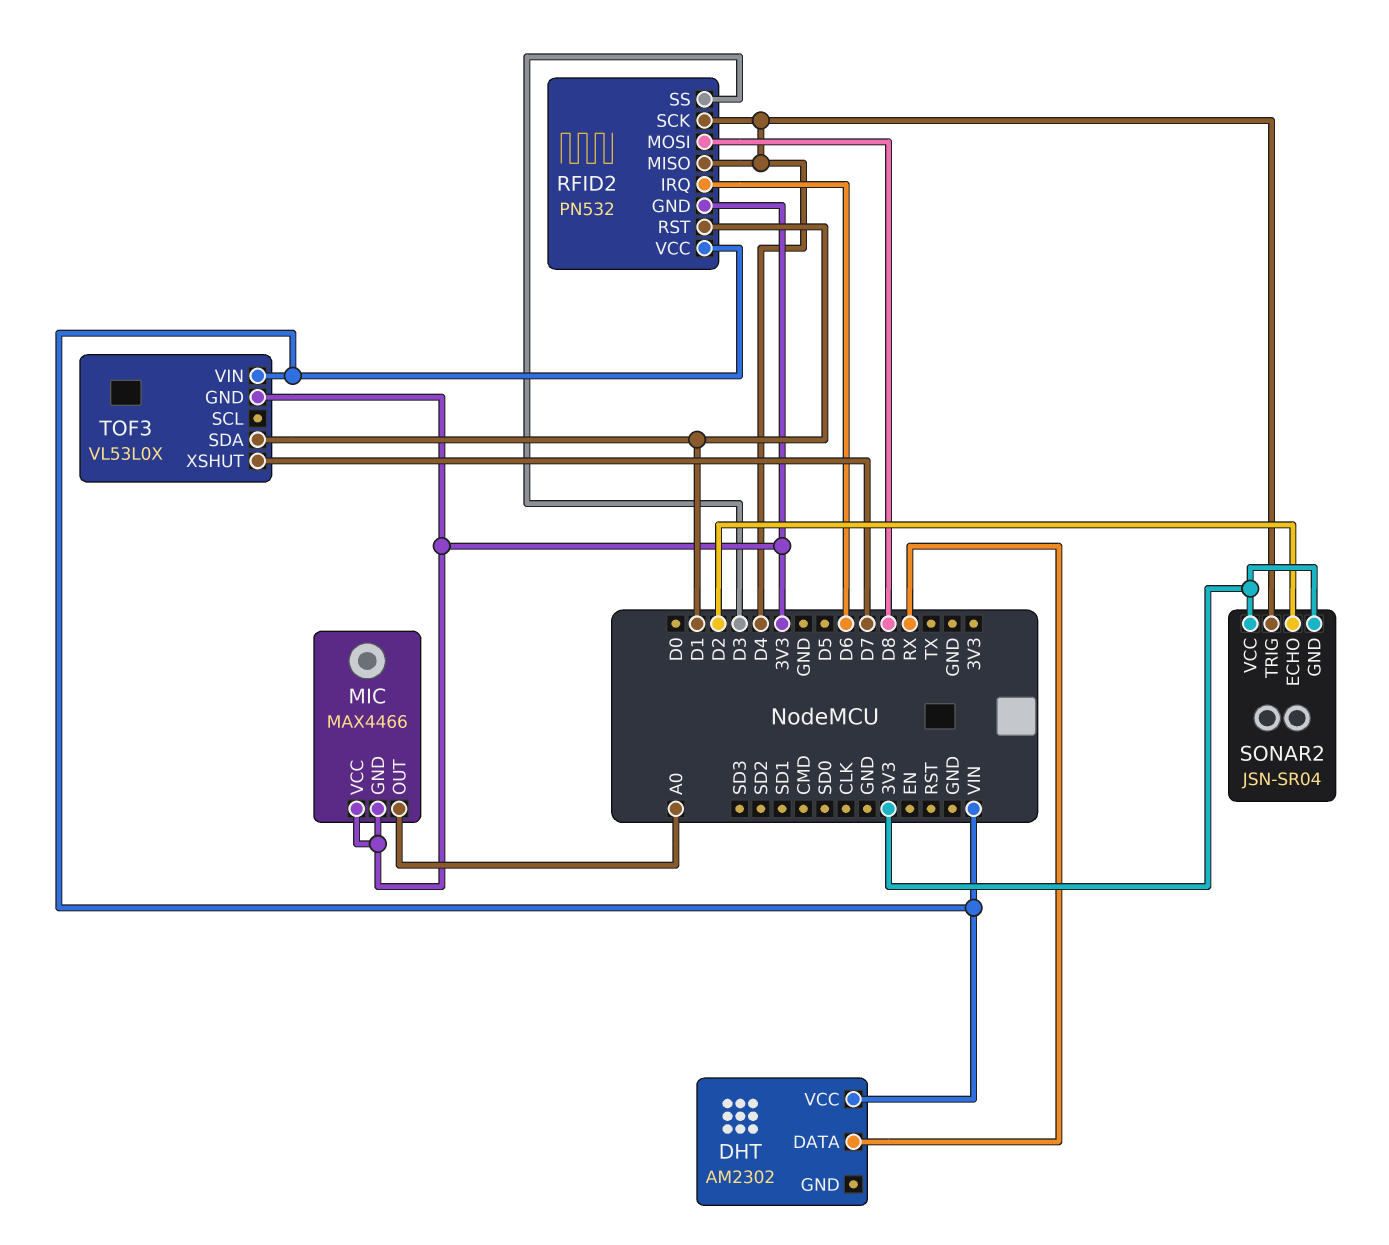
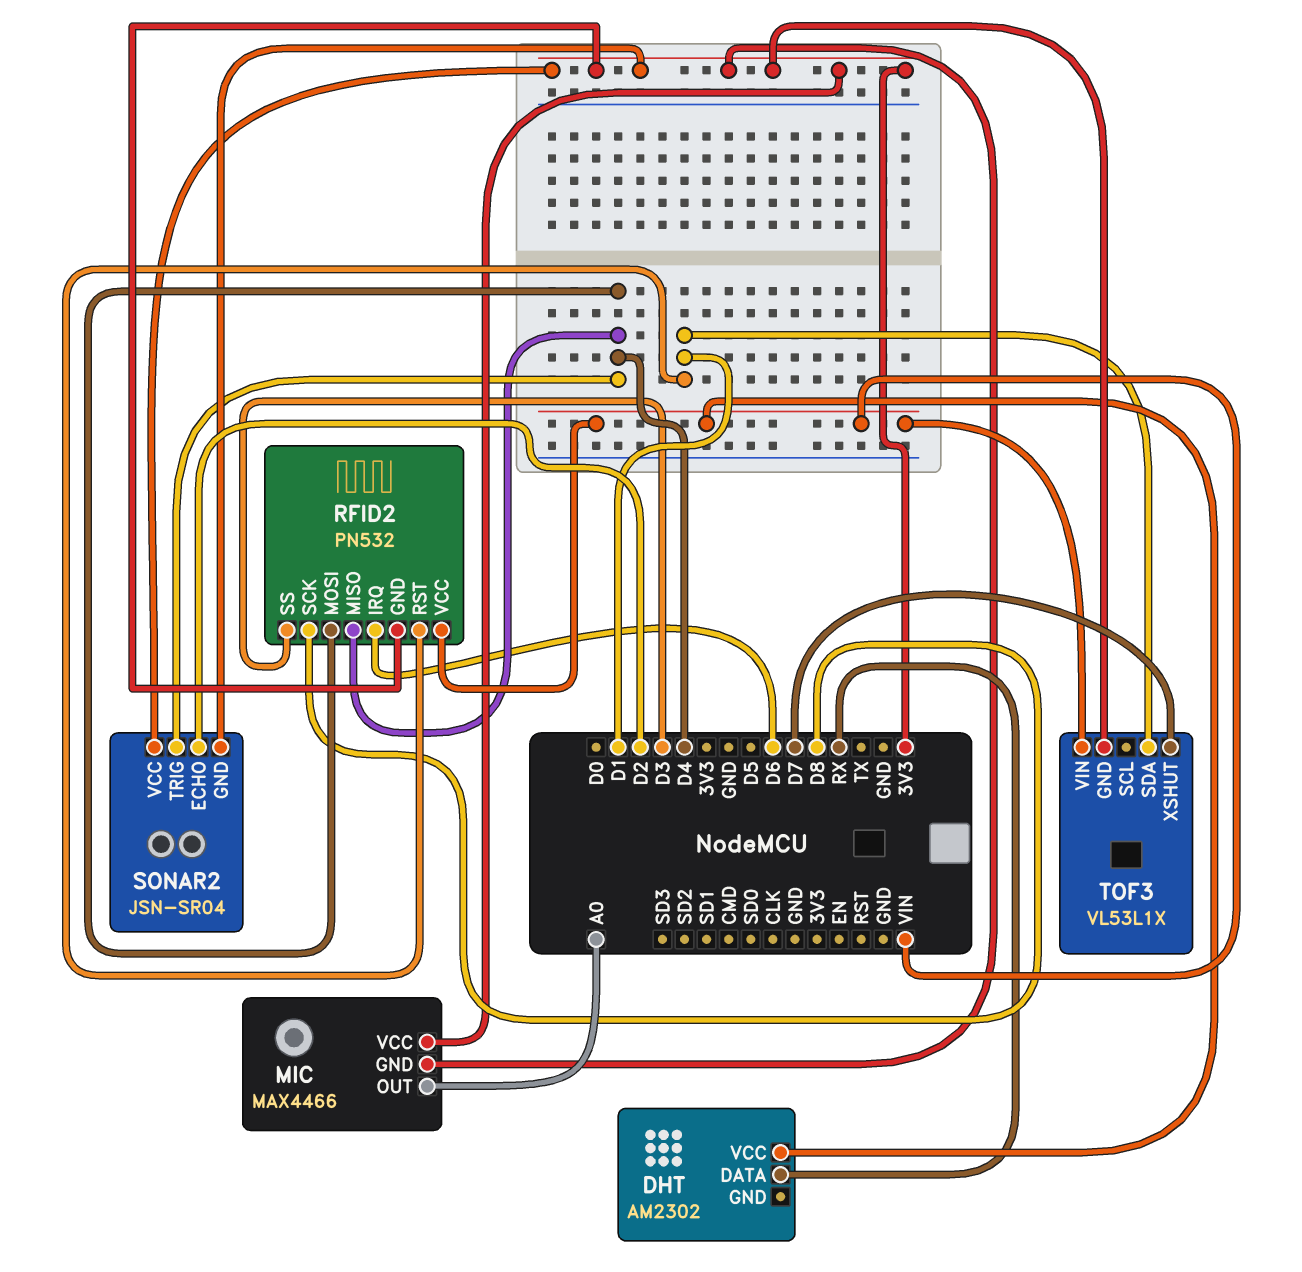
RFID2 pin MOSI: D8 -> D4
RFID2 pin SCK: D4 -> D8
TOF3: VL53L0X -> VL53L1X

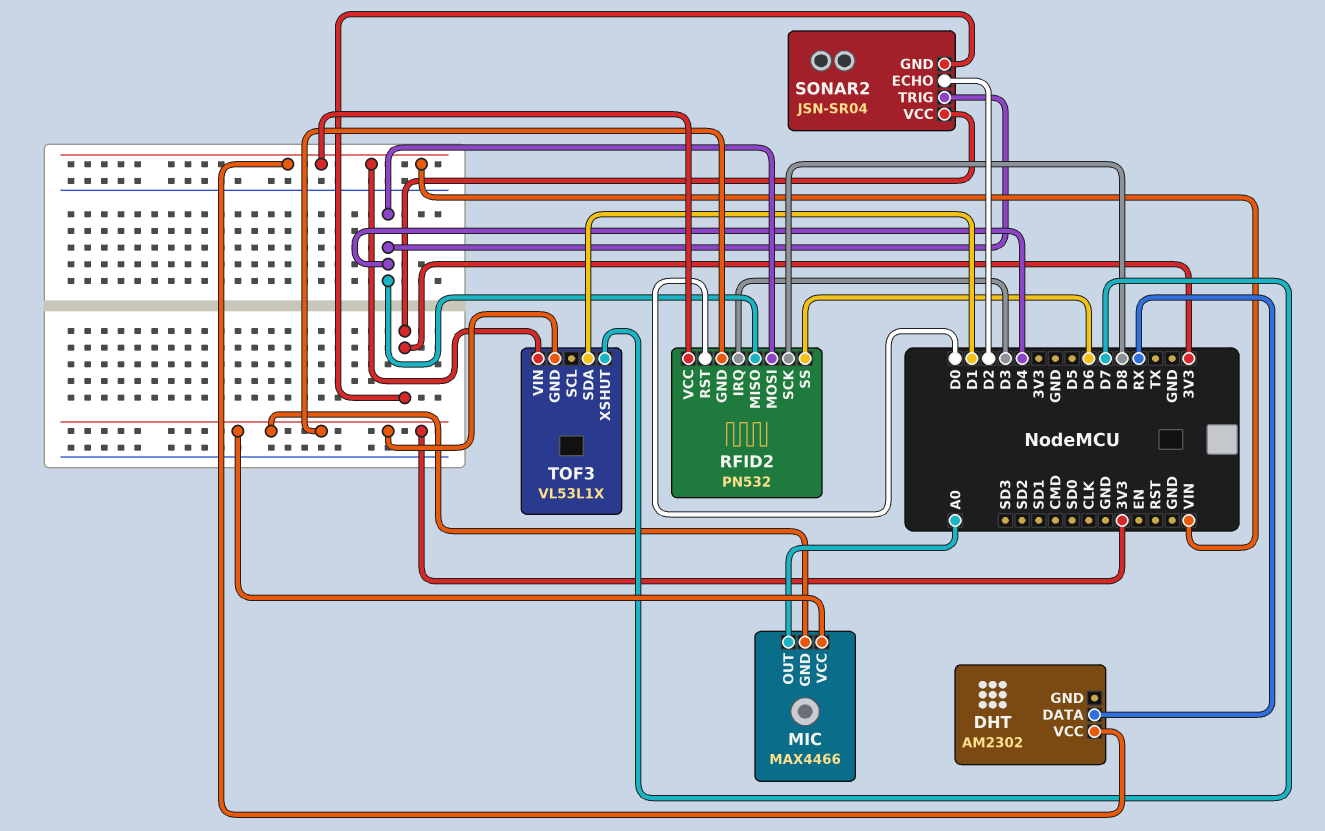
RFID2 pin IRQ: D6 -> D3
RFID2 pin RST: D1 -> D0
RFID2 pin SS: D3 -> D6

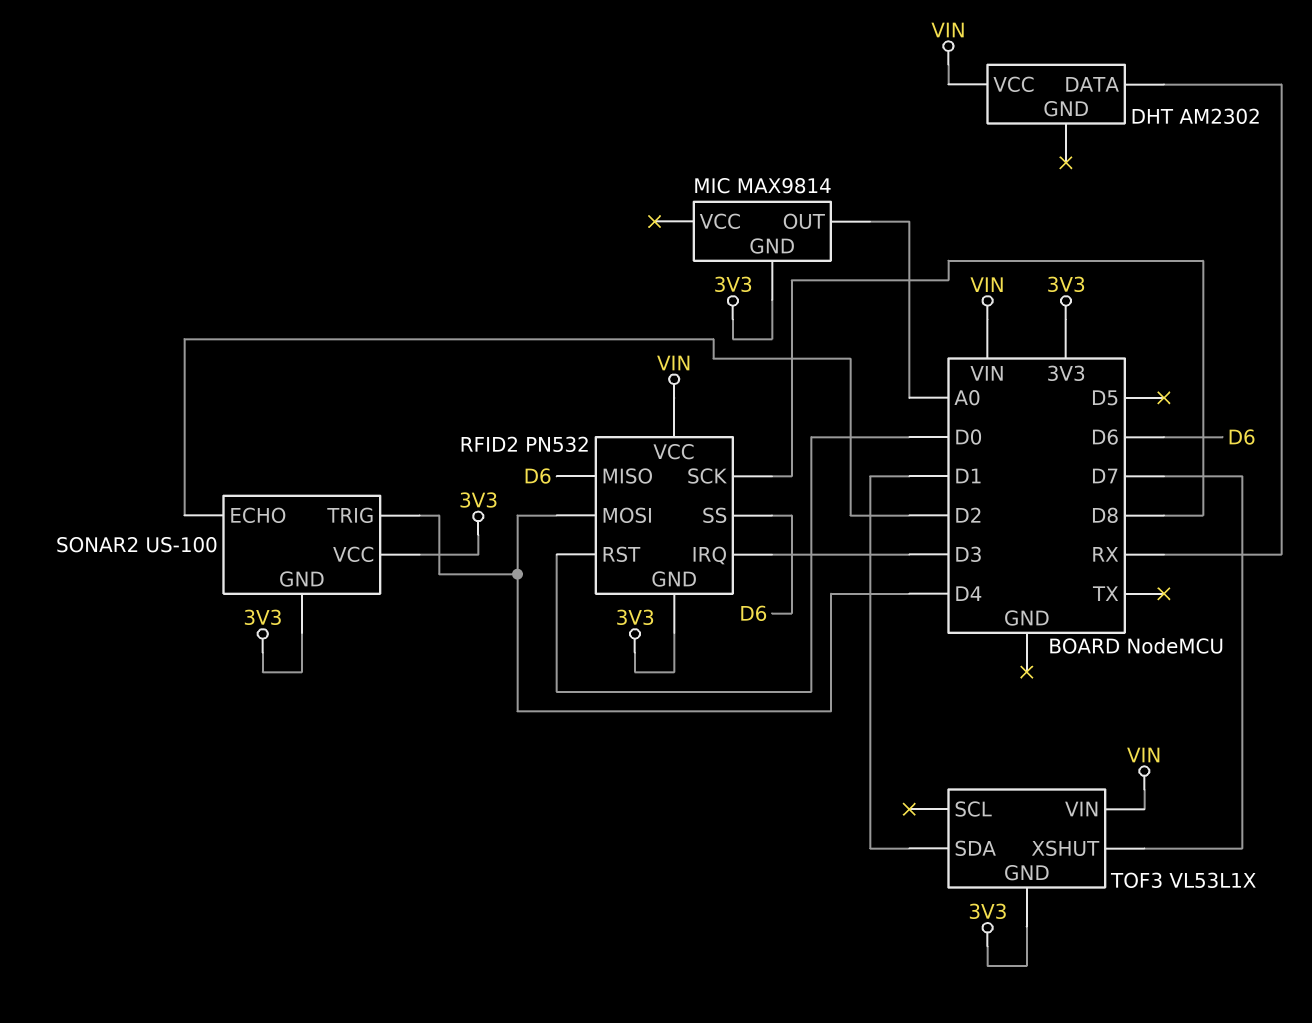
MIC: MAX4466 -> MAX9814
MIC pin VCC: 3V3 -> none
RFID2 pin MISO: D4 -> D6
SONAR2: JSN-SR04 -> US-100

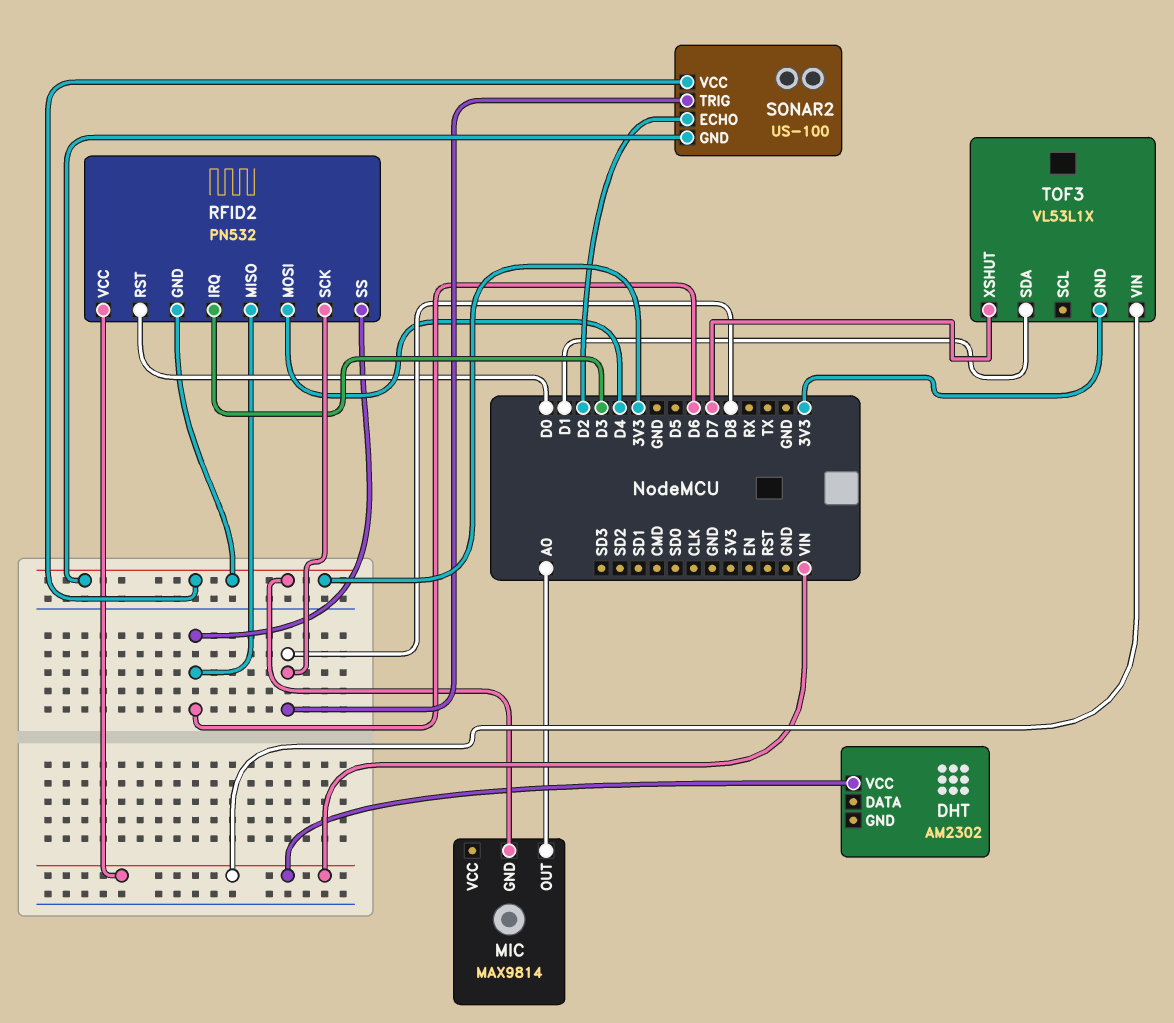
DHT pin DATA: RX -> none
SONAR2 pin TRIG: D4 -> D8

